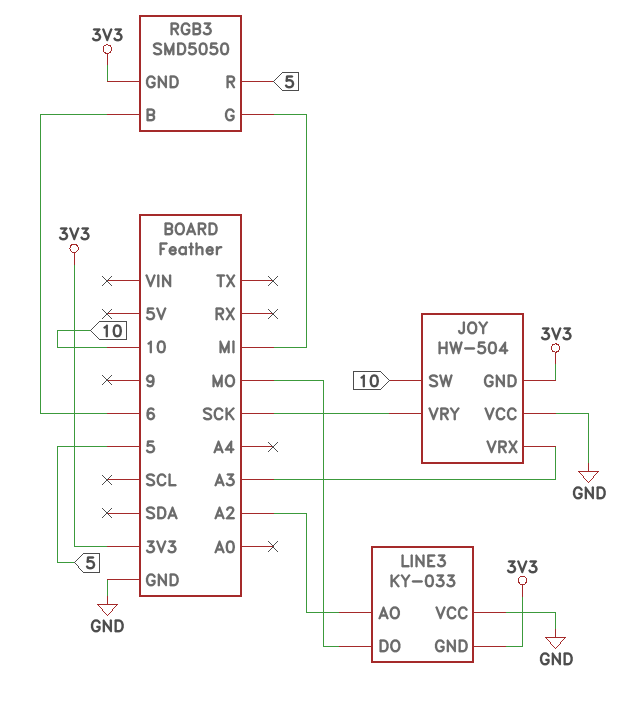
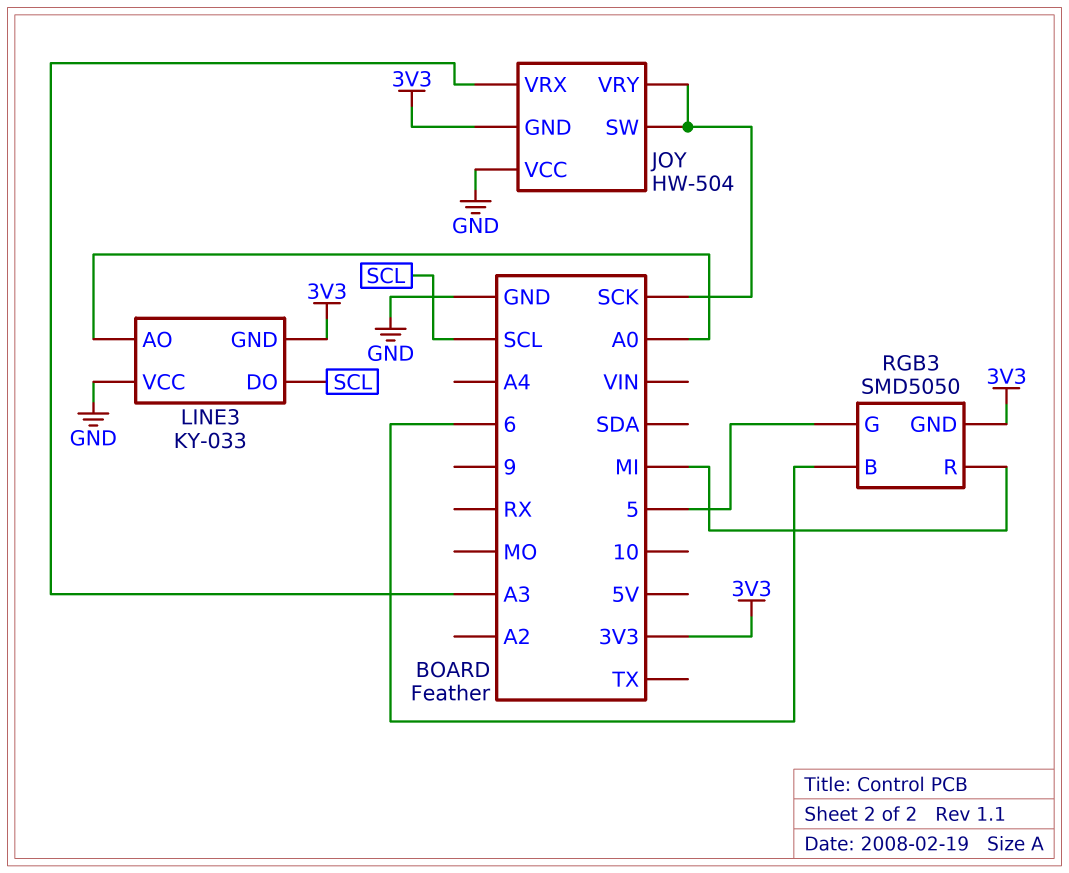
JOY pin SW: 10 -> SCK
LINE3 pin AO: A2 -> A0
LINE3 pin DO: MO -> SCL
RGB3 pin G: MI -> 5
RGB3 pin R: 5 -> MI

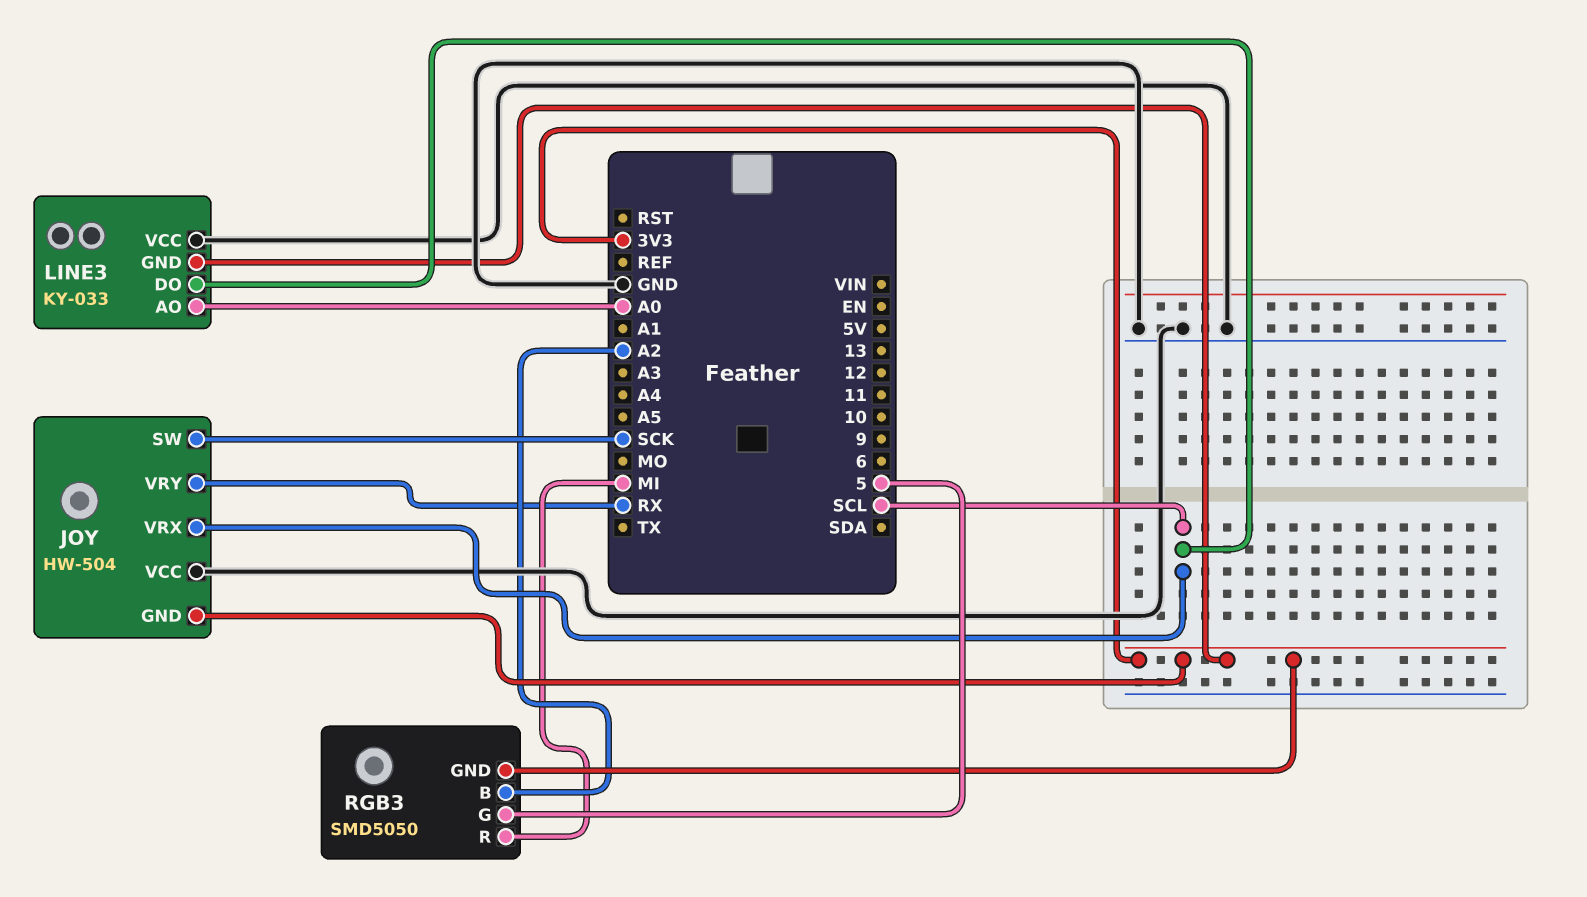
JOY pin VRX: A3 -> SCL
JOY pin VRY: SCK -> RX
RGB3 pin B: 6 -> A2

